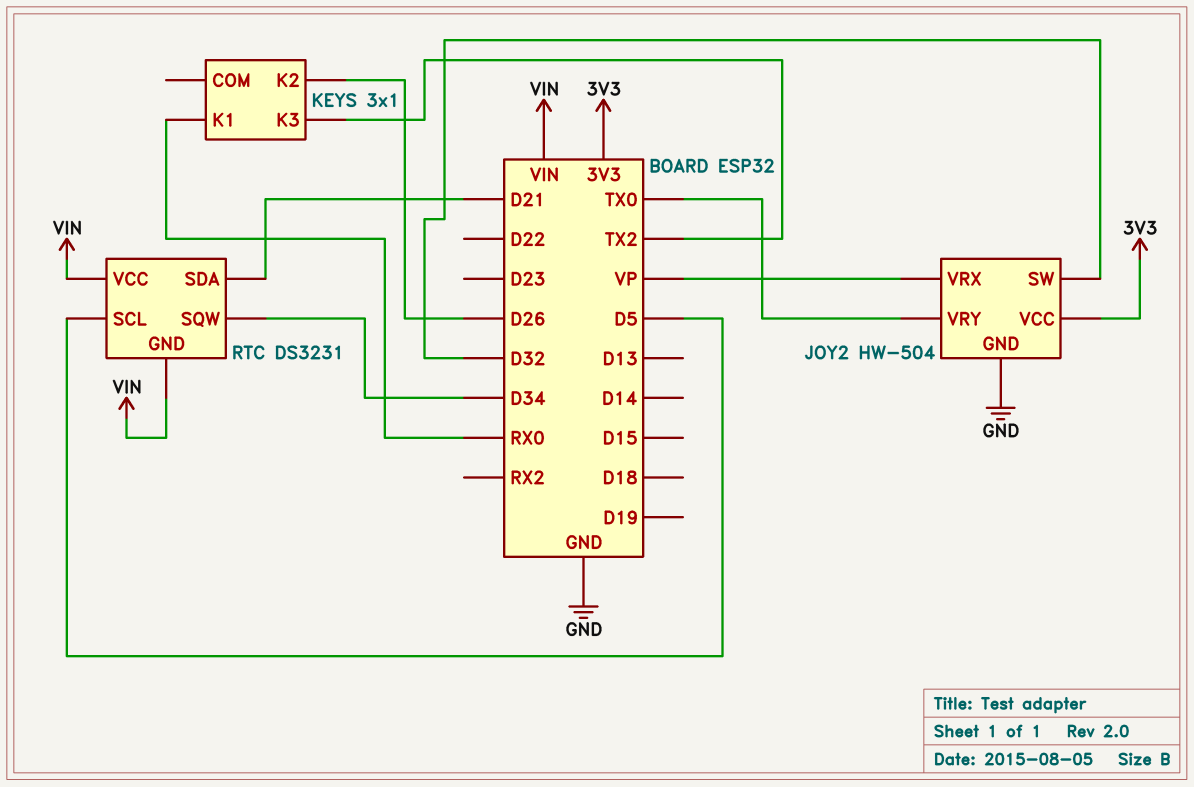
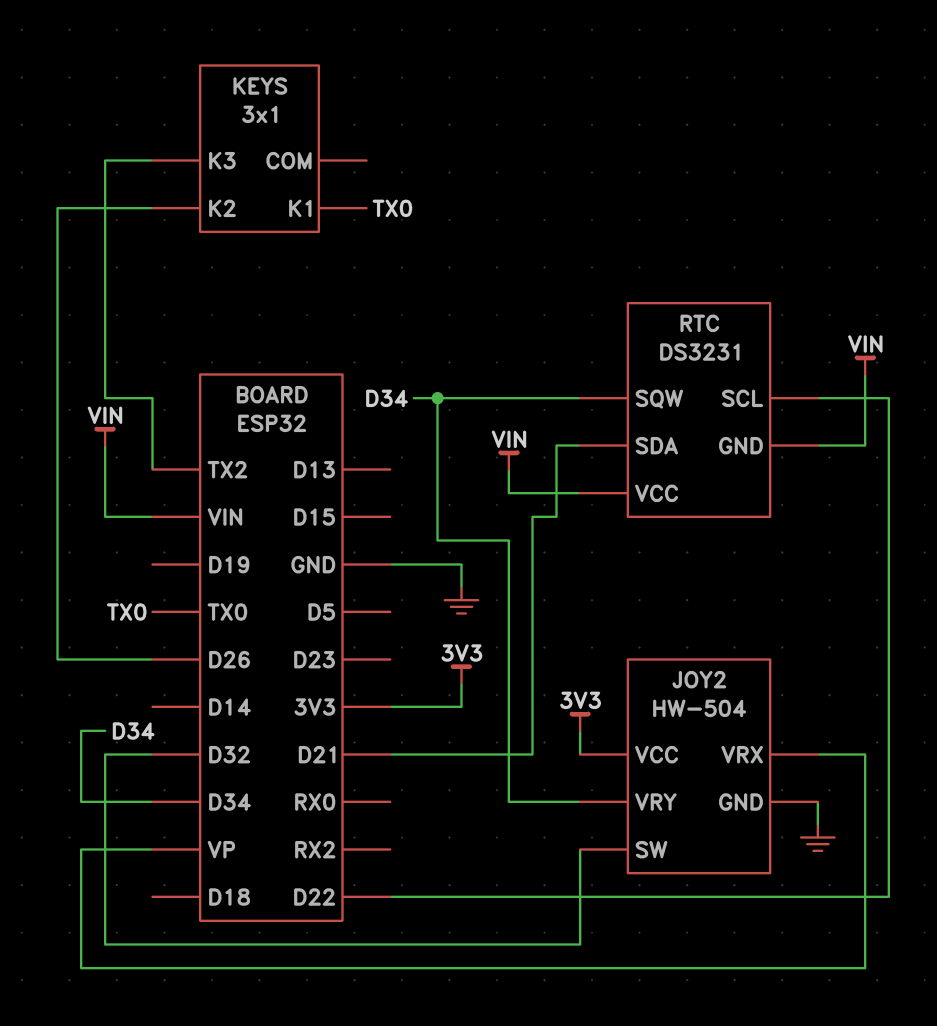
JOY2 pin VRY: TX0 -> D34
KEYS pin K1: RX0 -> TX0
RTC pin SCL: D5 -> D22

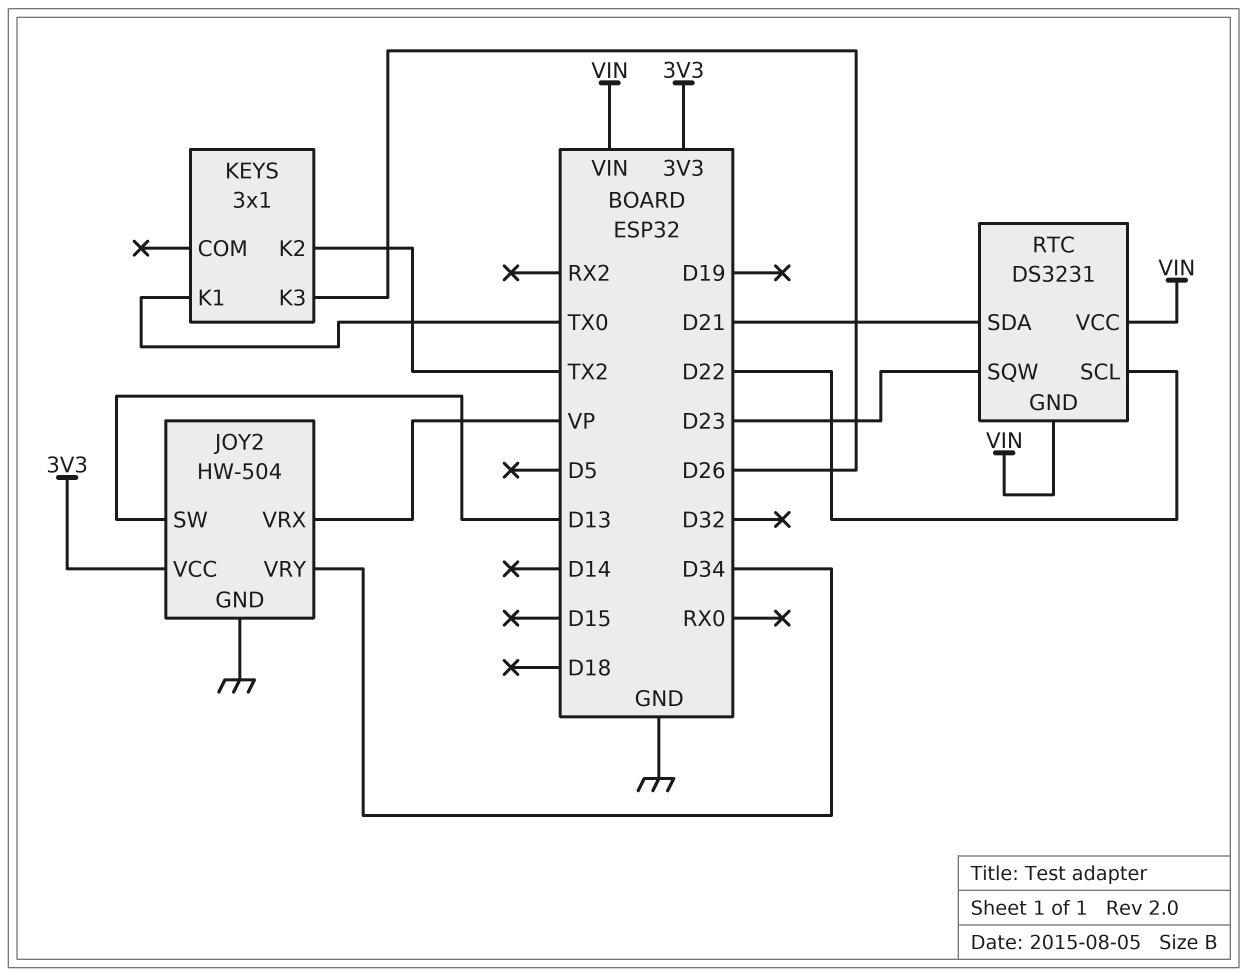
JOY2 pin SW: D32 -> D13
KEYS pin K2: D26 -> TX2
KEYS pin K3: TX2 -> D26
RTC pin SQW: D34 -> D23

